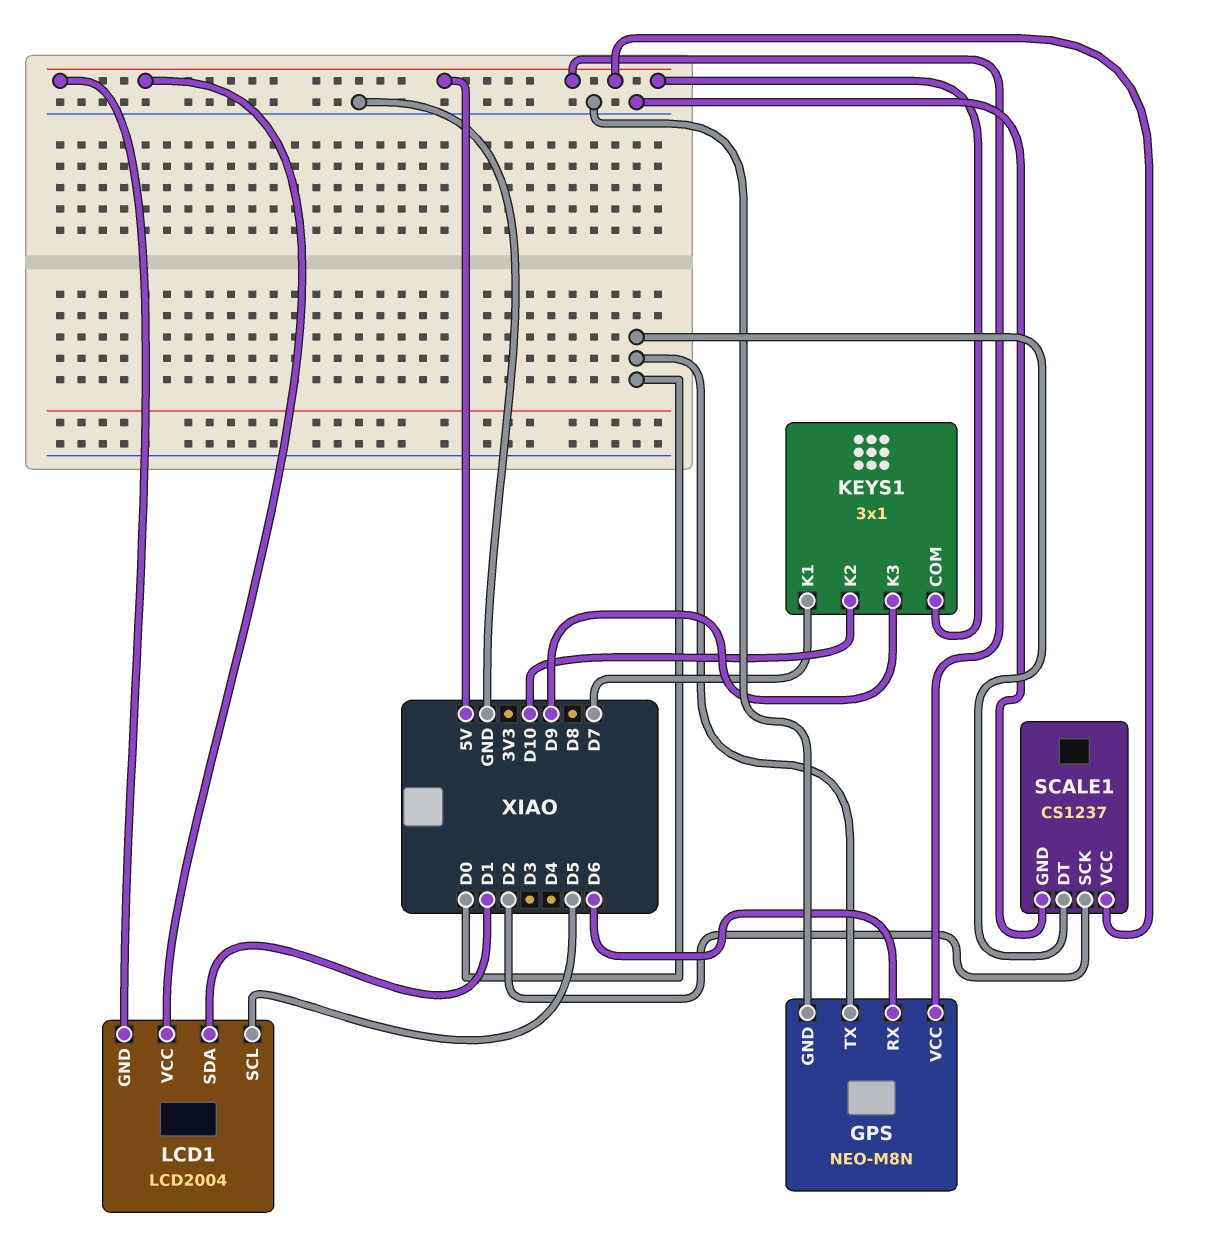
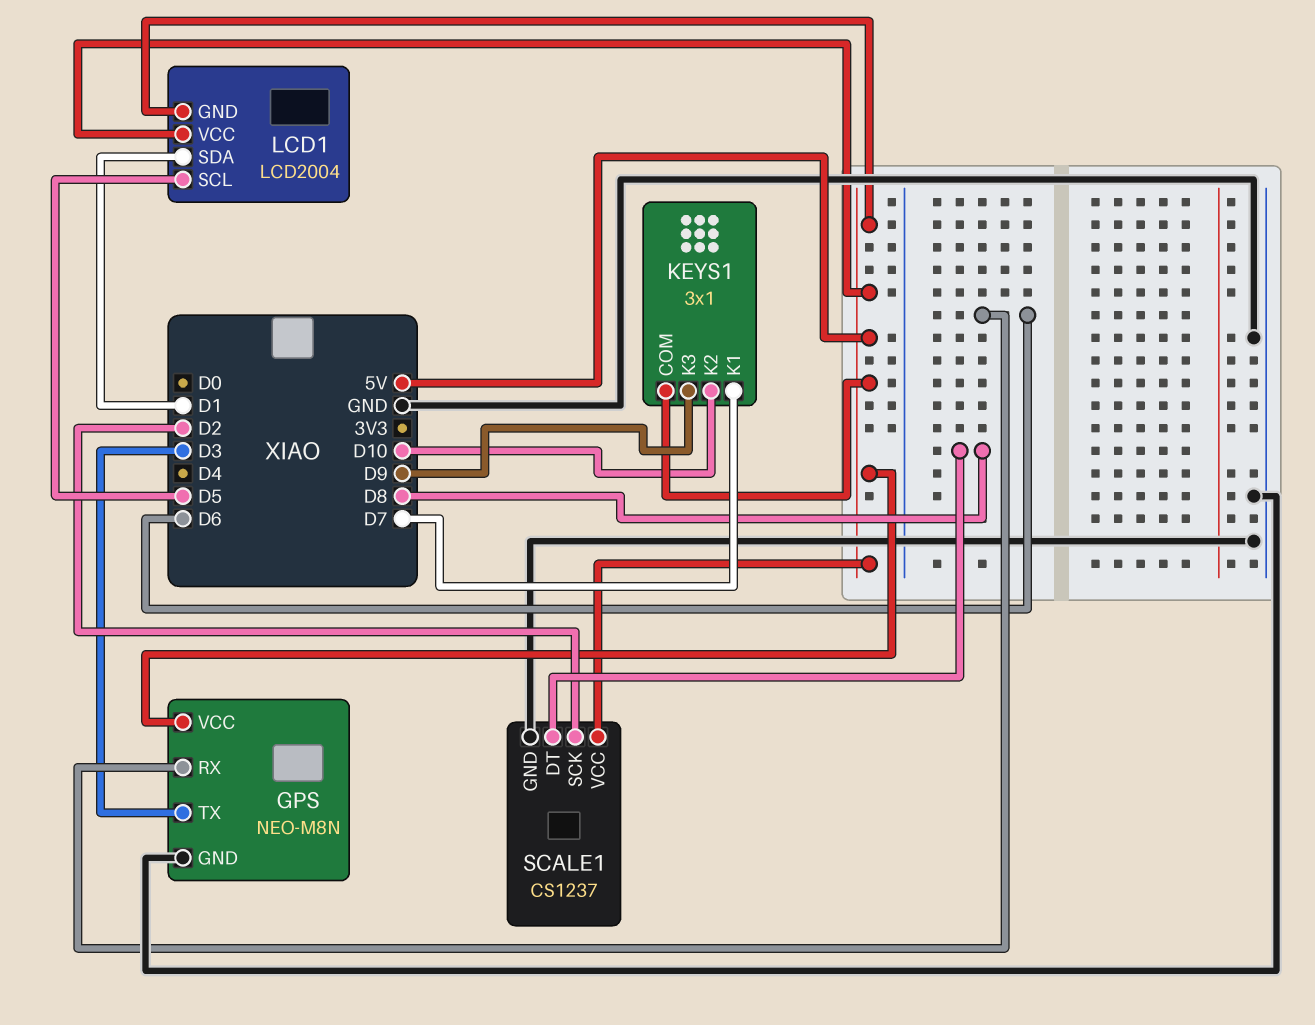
GPS pin TX: D0 -> D3
SCALE1 pin DT: D0 -> D8

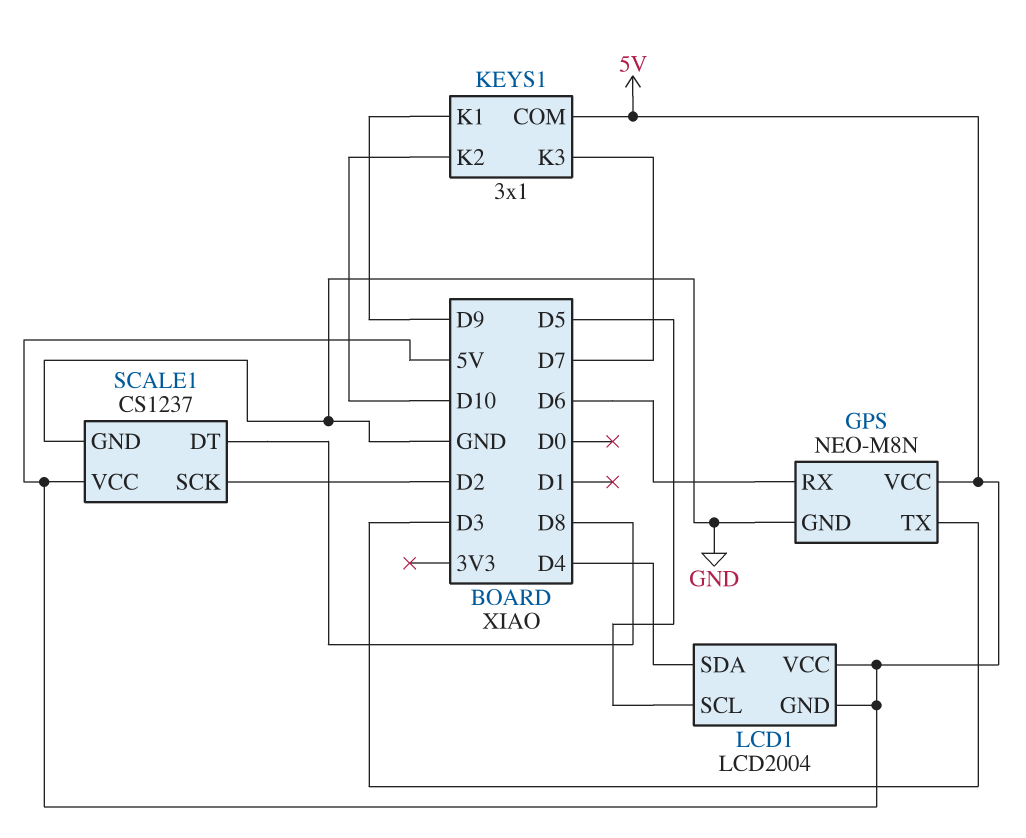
KEYS1 pin K1: D7 -> D9
KEYS1 pin K3: D9 -> D7
LCD1 pin SDA: D1 -> D4

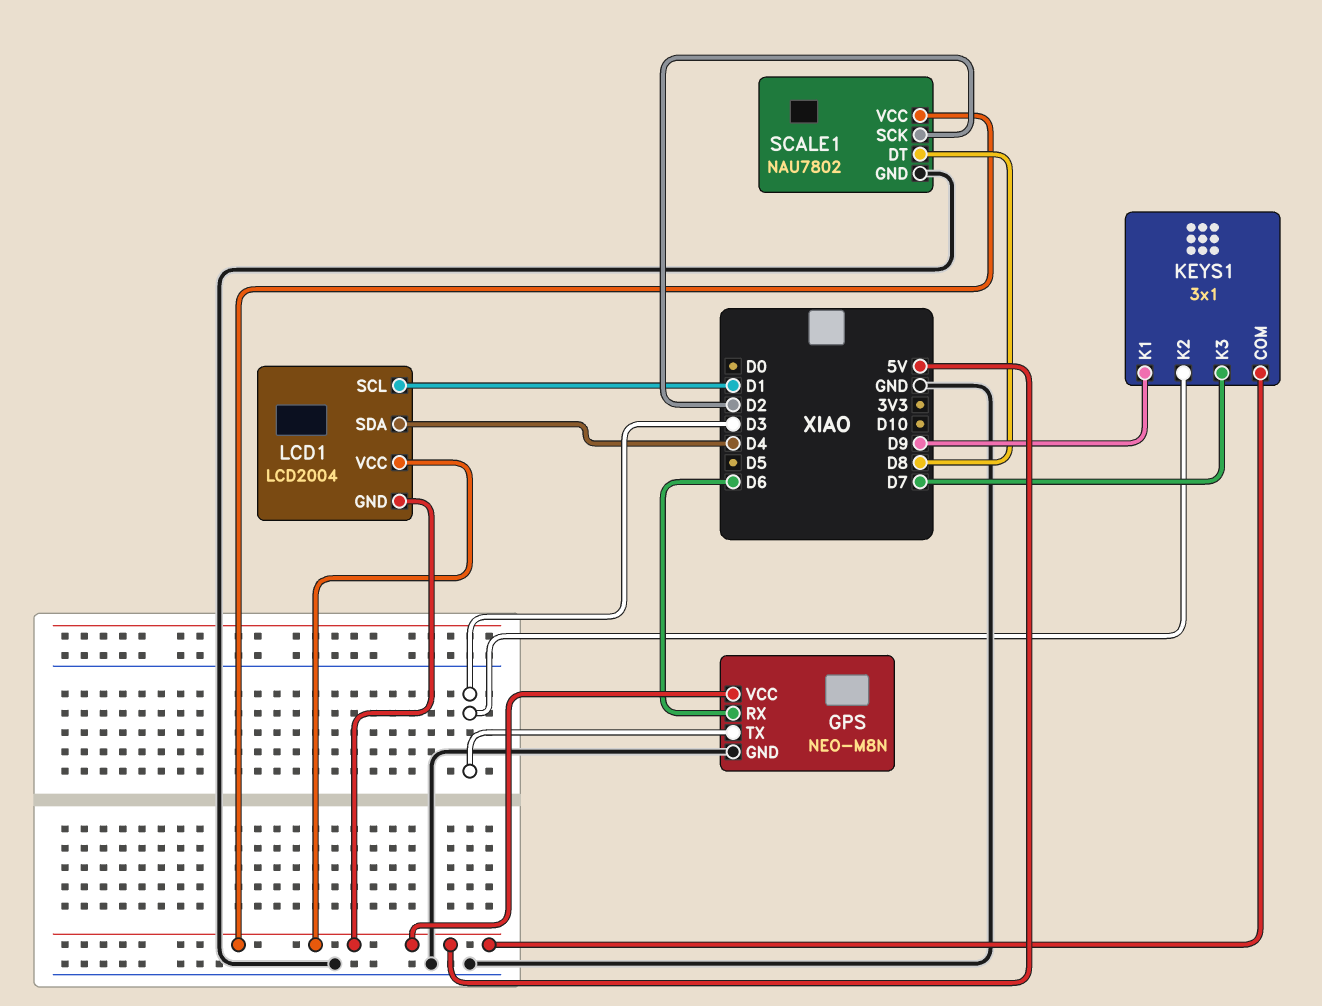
KEYS1 pin K2: D10 -> D3
LCD1 pin SCL: D5 -> D1
SCALE1: CS1237 -> NAU7802

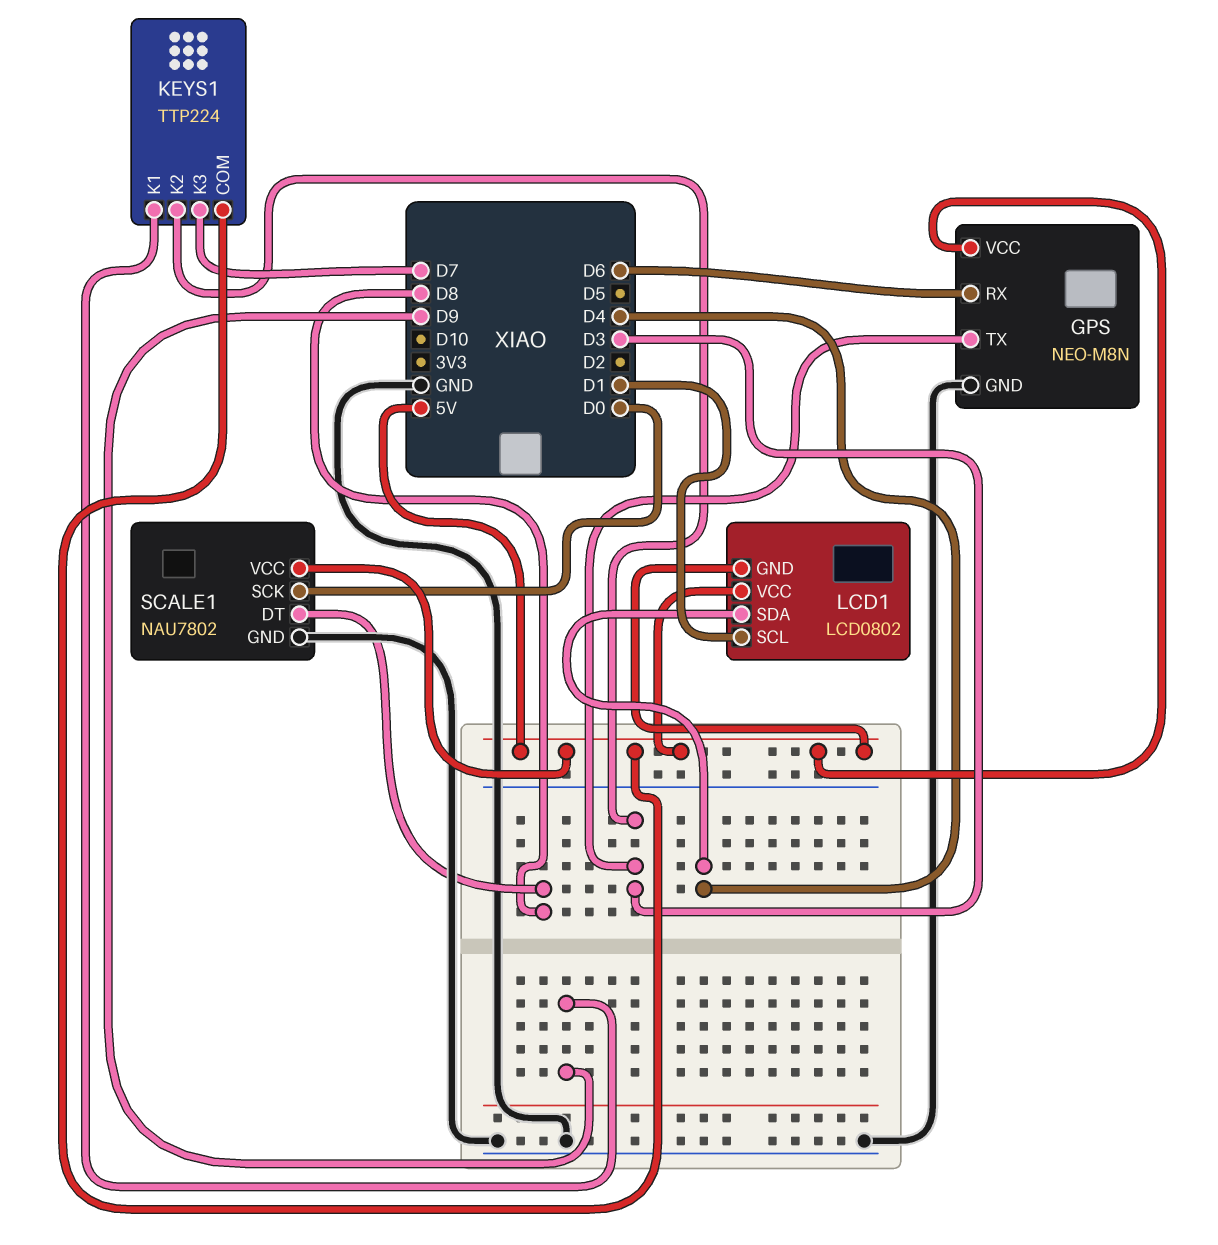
KEYS1: 3x1 -> TTP224
LCD1: LCD2004 -> LCD0802
SCALE1 pin SCK: D2 -> D0

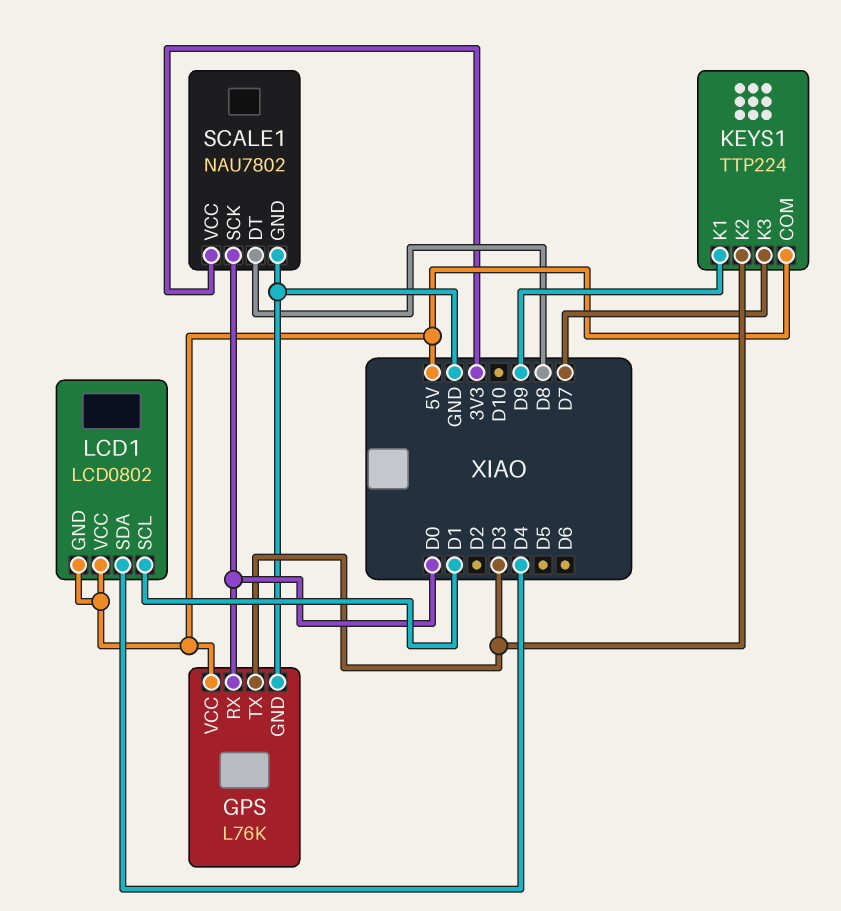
GPS: NEO-M8N -> L76K
GPS pin RX: D6 -> D0
SCALE1 pin VCC: 5V -> 3V3

